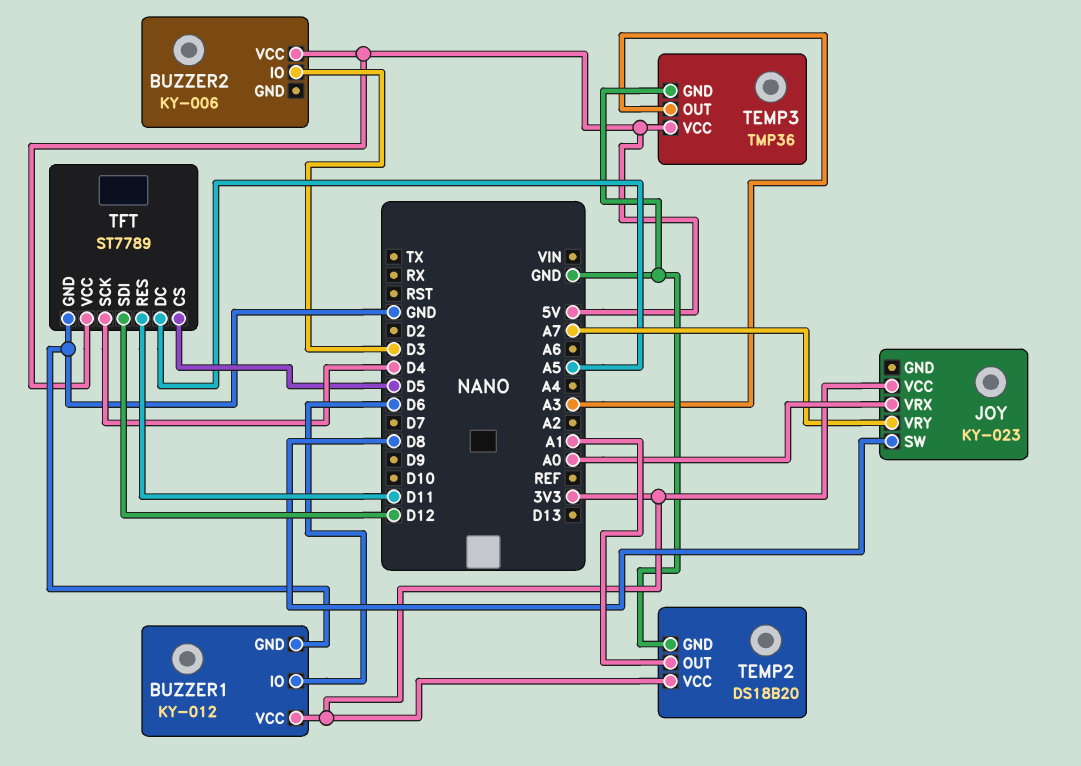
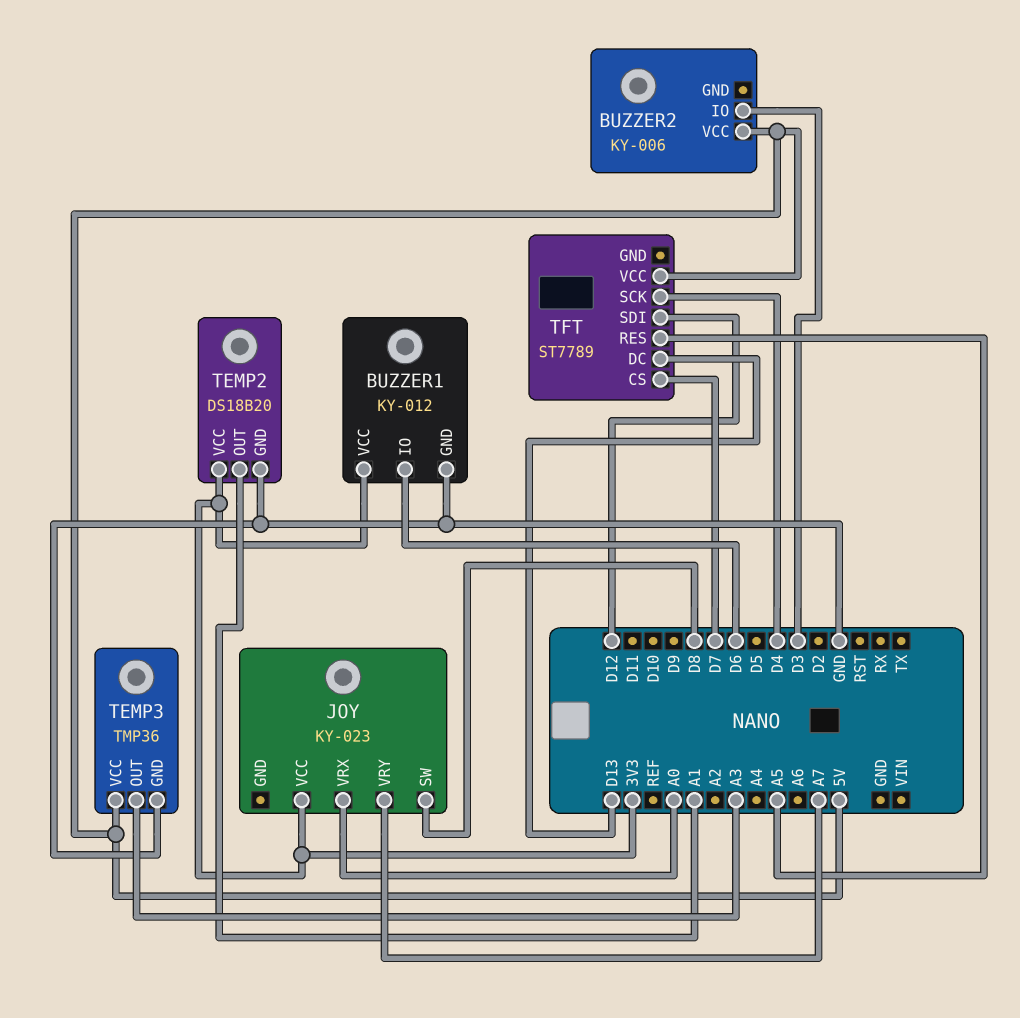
TFT pin CS: D5 -> D7
TFT pin DC: A5 -> D13
TFT pin GND: GND -> none
TFT pin RES: D11 -> A5

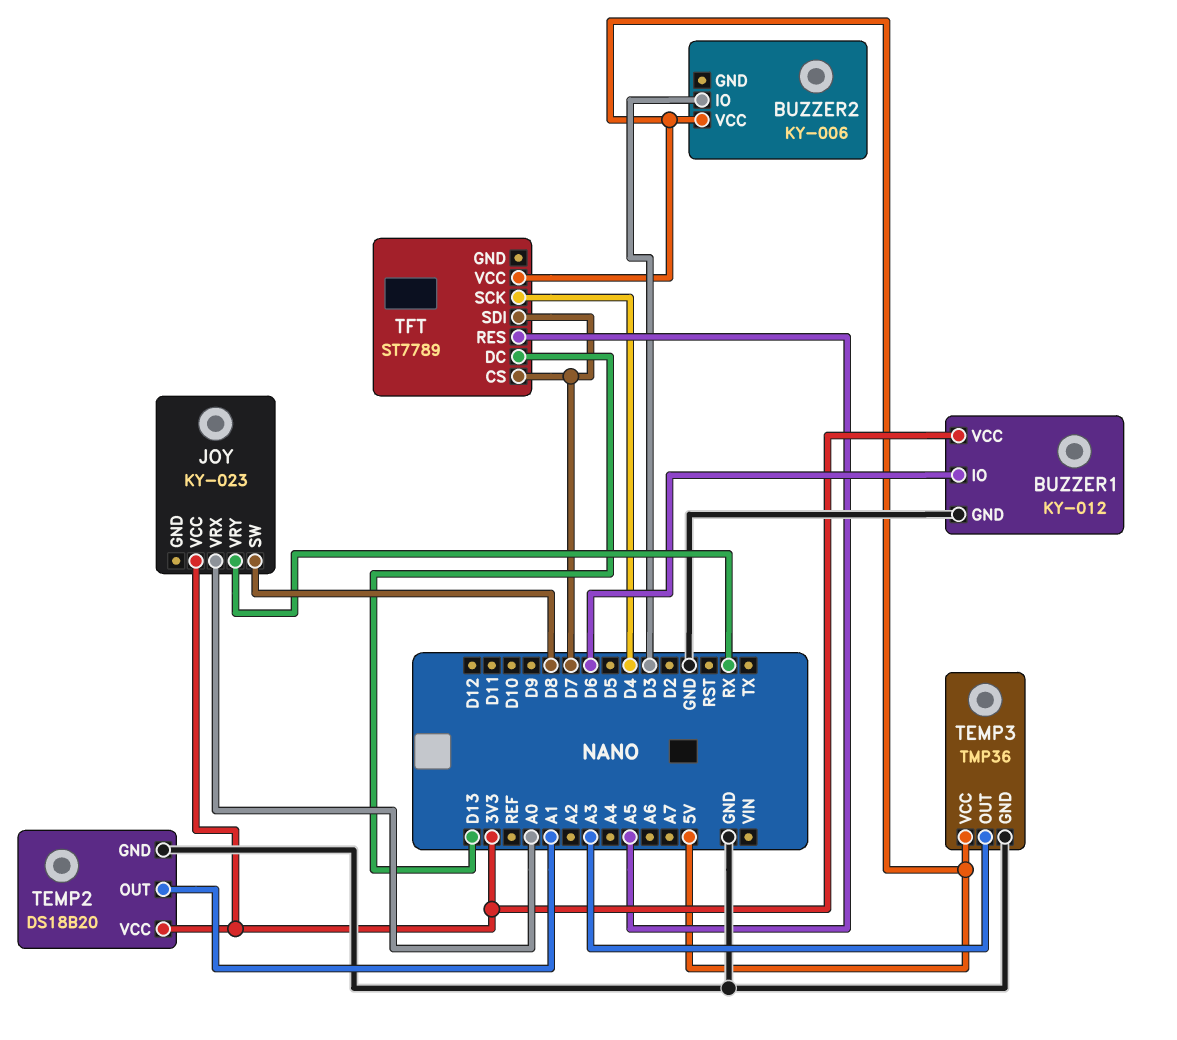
JOY pin VRY: A7 -> RX
TFT pin SDI: D12 -> D7

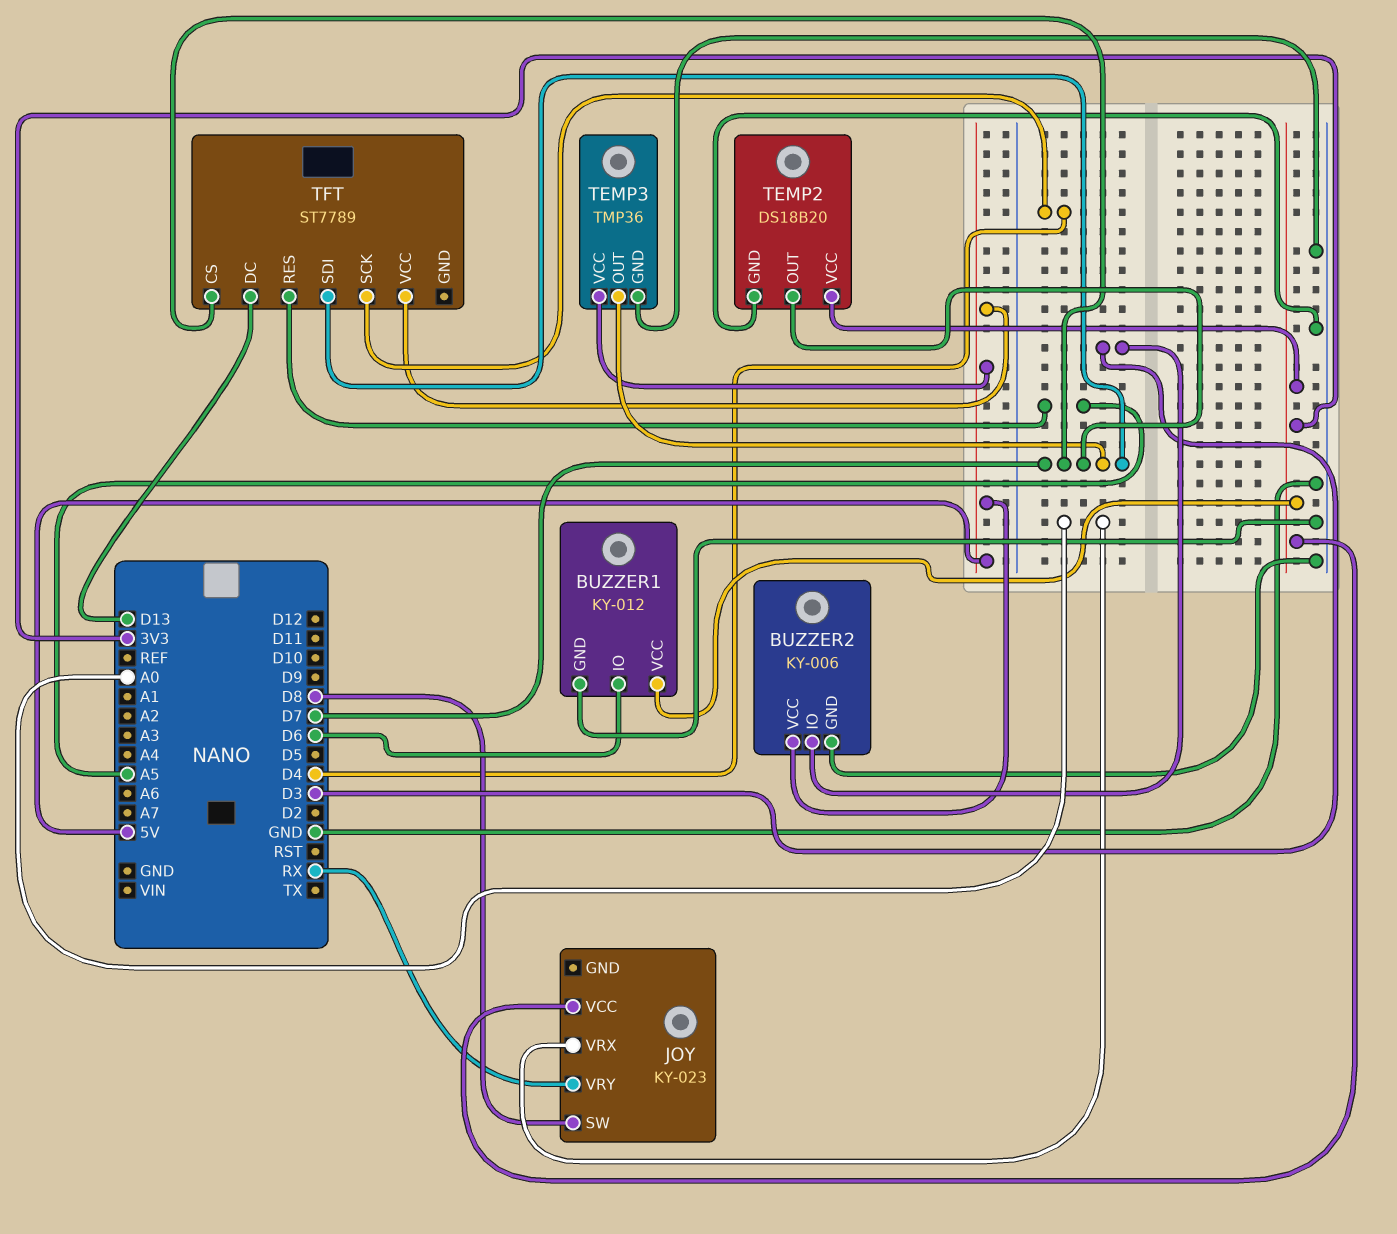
BUZZER2 pin GND: none -> GND
TEMP2 pin OUT: A1 -> D7
TEMP3 pin OUT: A3 -> D7

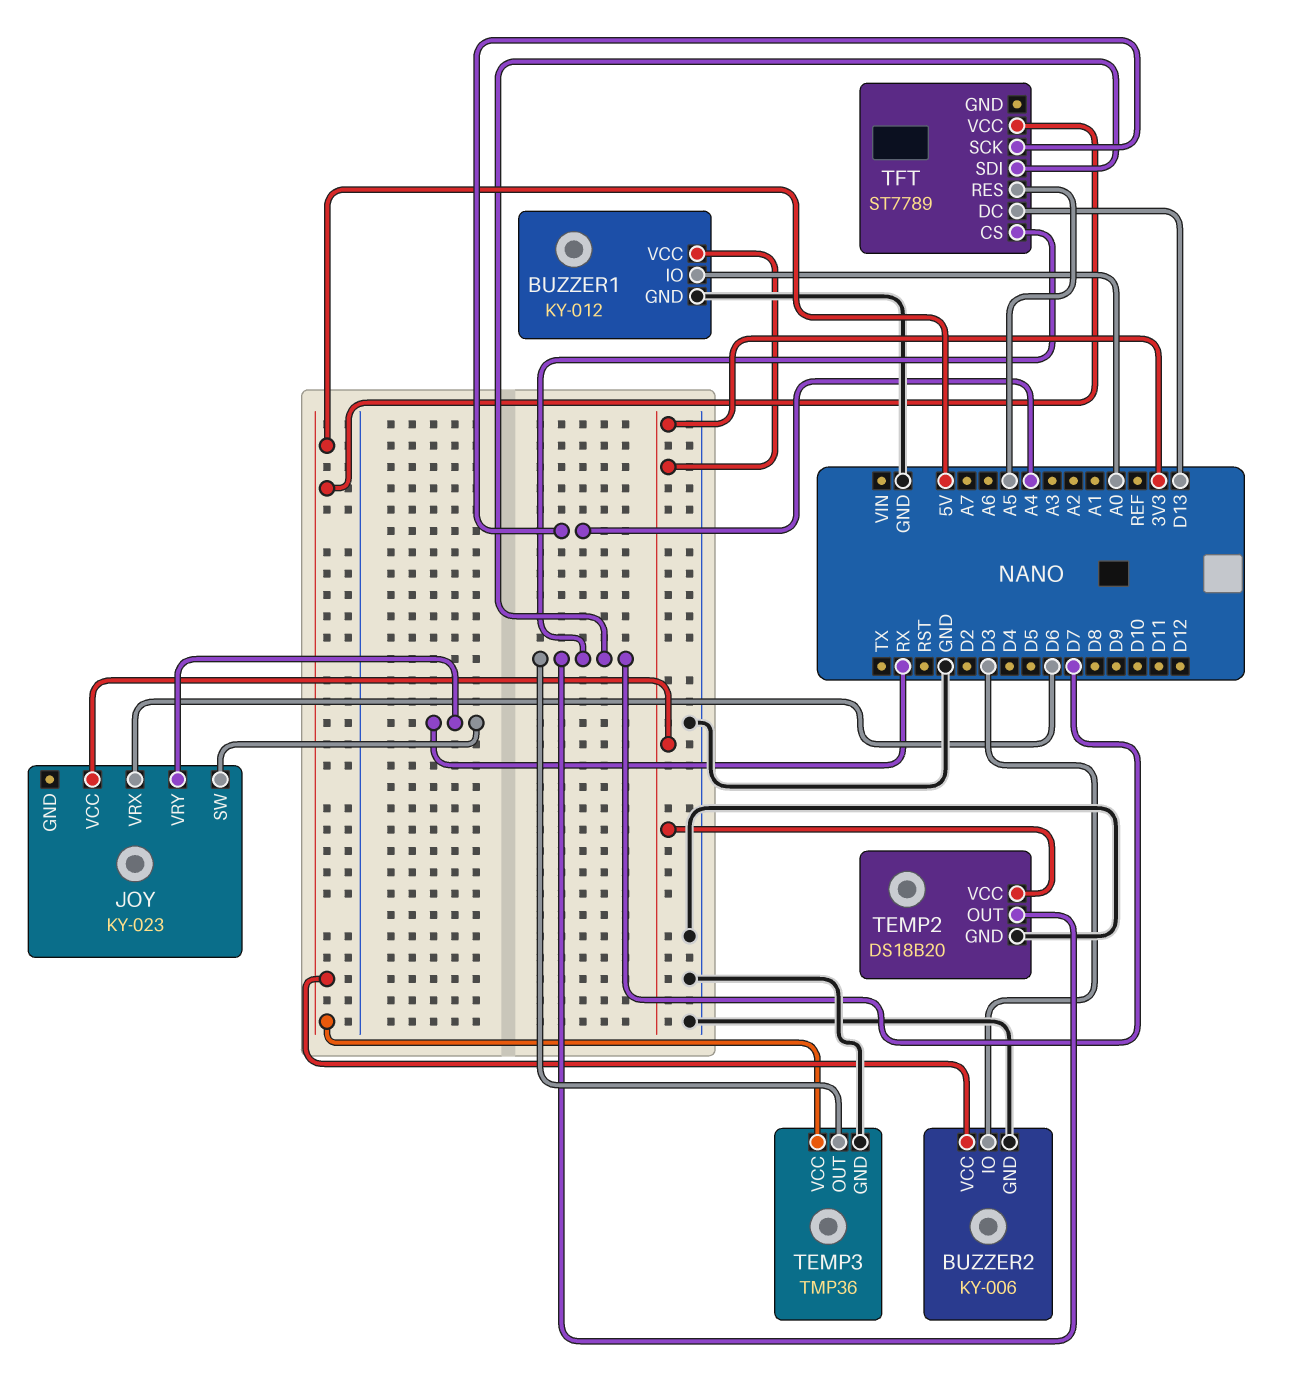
BUZZER1 pin IO: D6 -> A0
JOY pin SW: D8 -> RX
JOY pin VRX: A0 -> D6
TFT pin SCK: D4 -> A4

